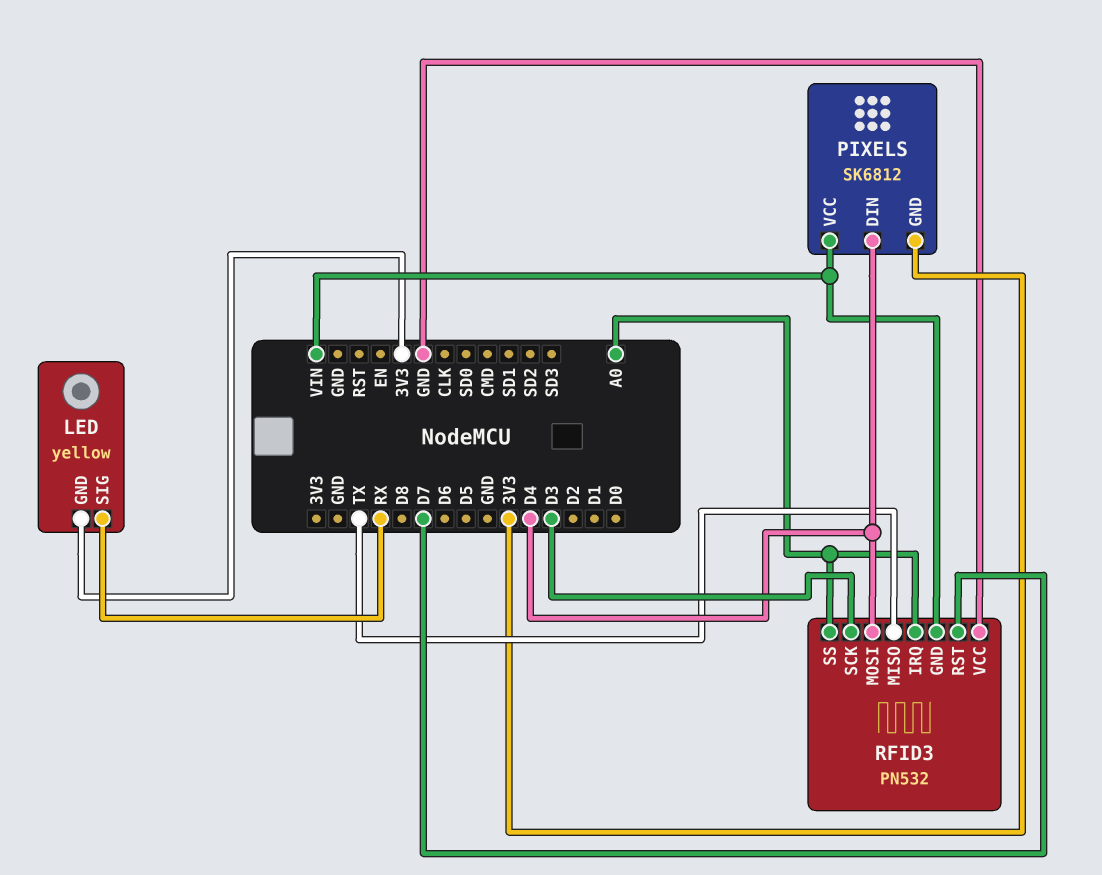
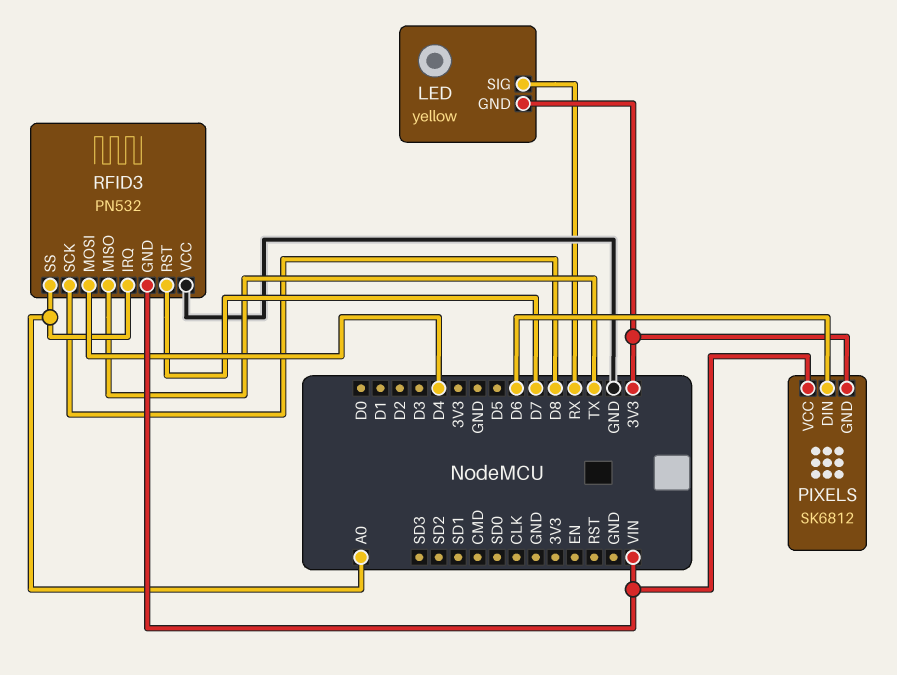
PIXELS pin DIN: D4 -> D6
RFID3 pin SCK: D3 -> D8

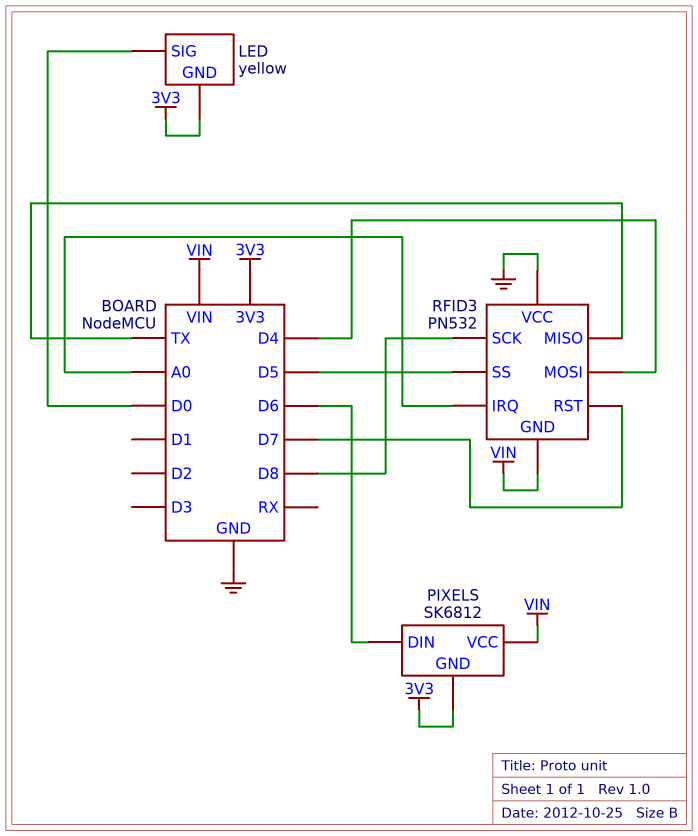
LED pin SIG: RX -> D0
RFID3 pin SS: A0 -> D5

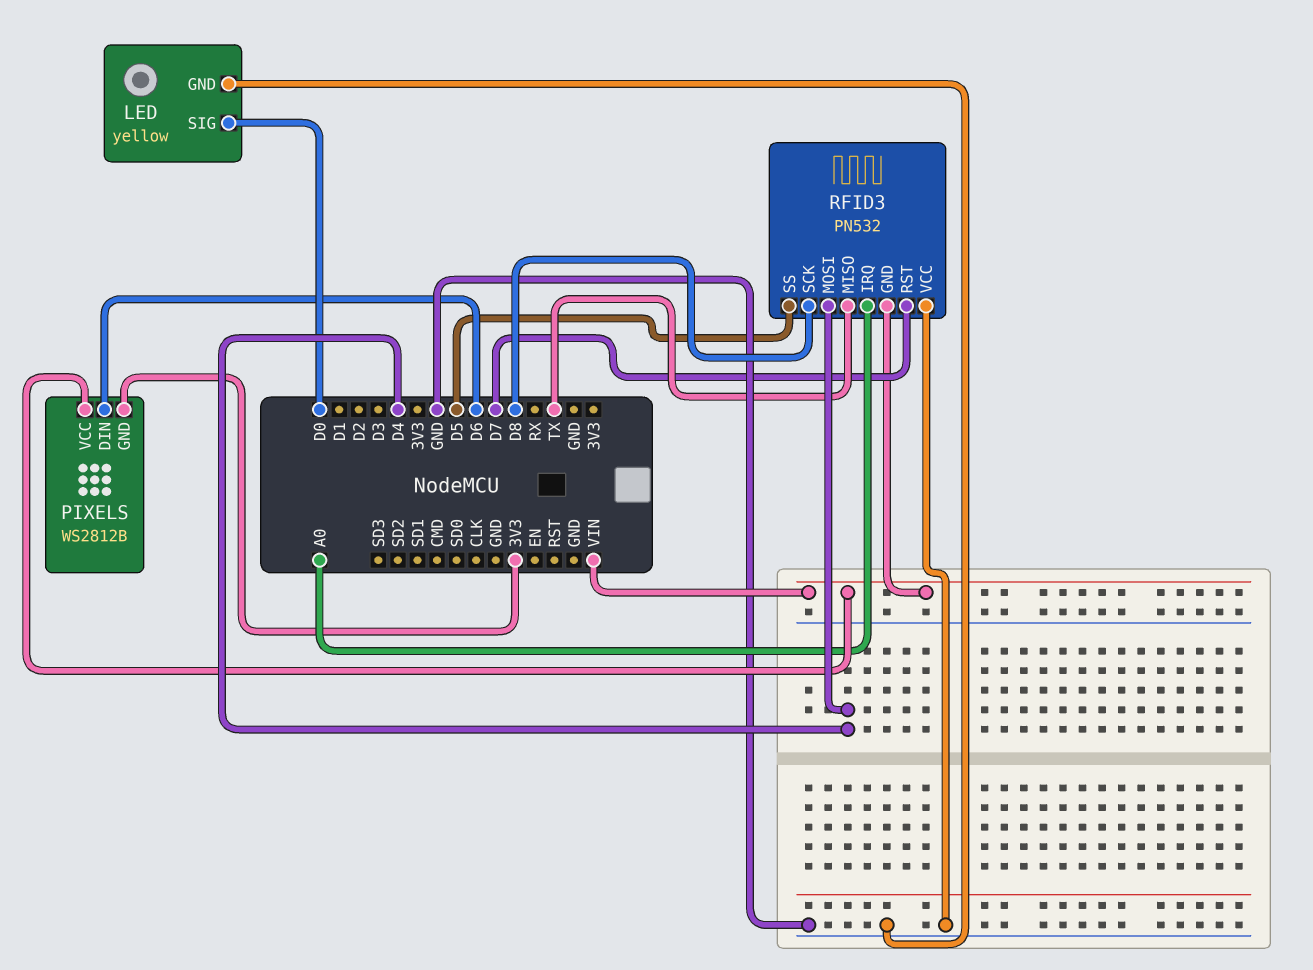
LED pin GND: 3V3 -> GND
PIXELS: SK6812 -> WS2812B

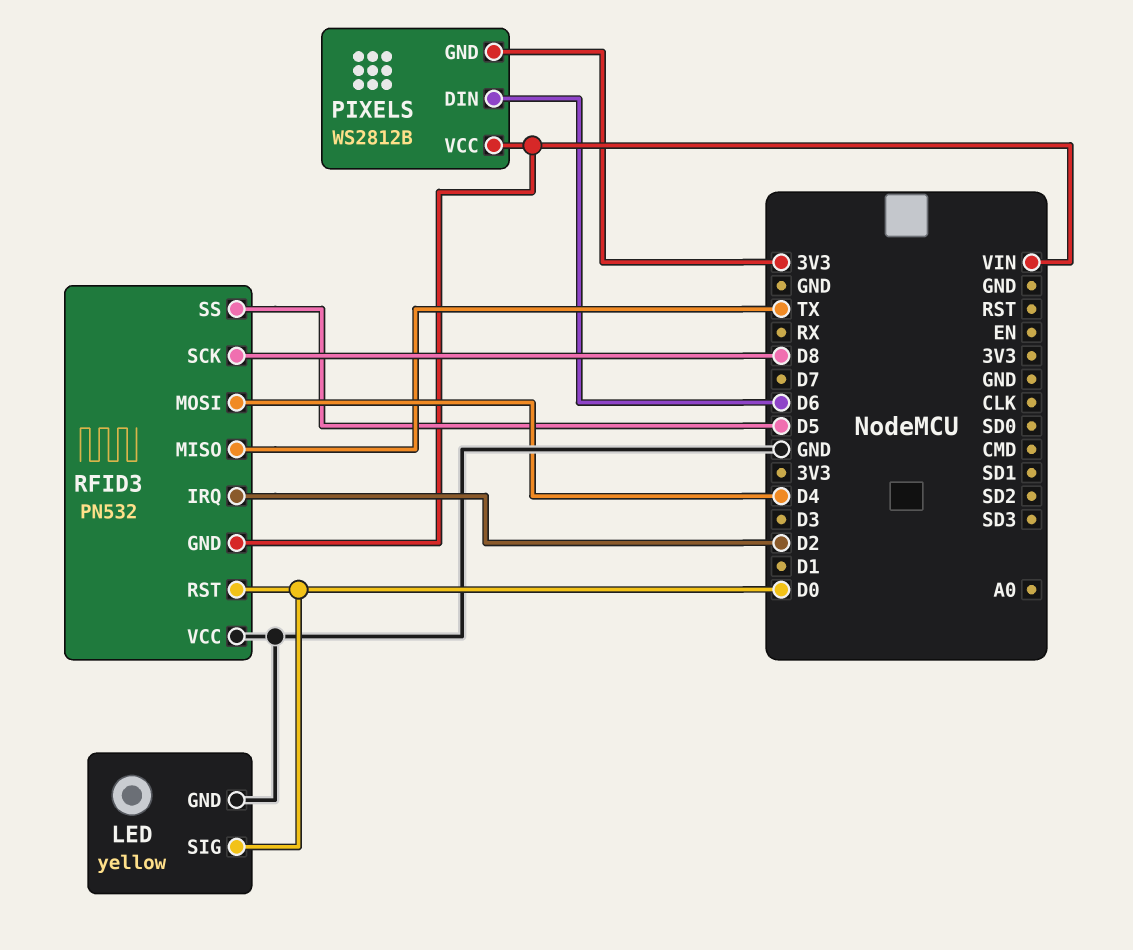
RFID3 pin IRQ: A0 -> D2
RFID3 pin RST: D7 -> D0

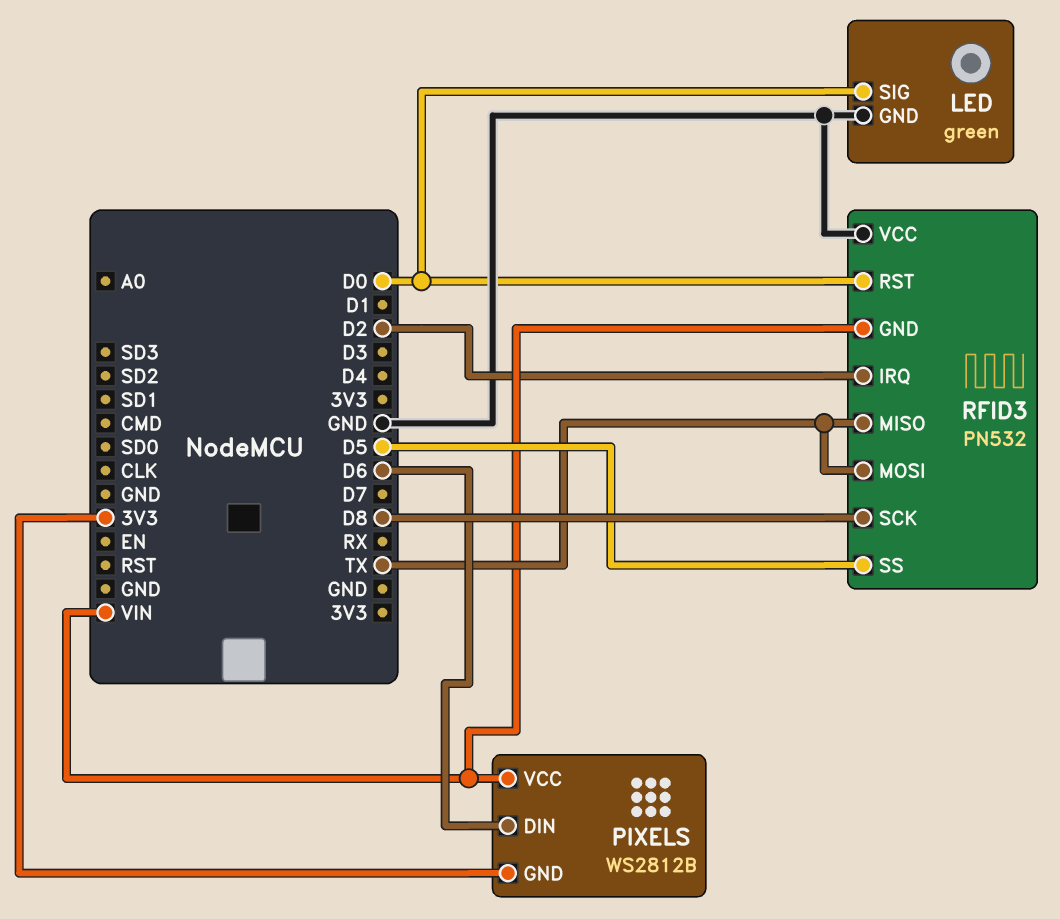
LED: yellow -> green
RFID3 pin MOSI: D4 -> TX

